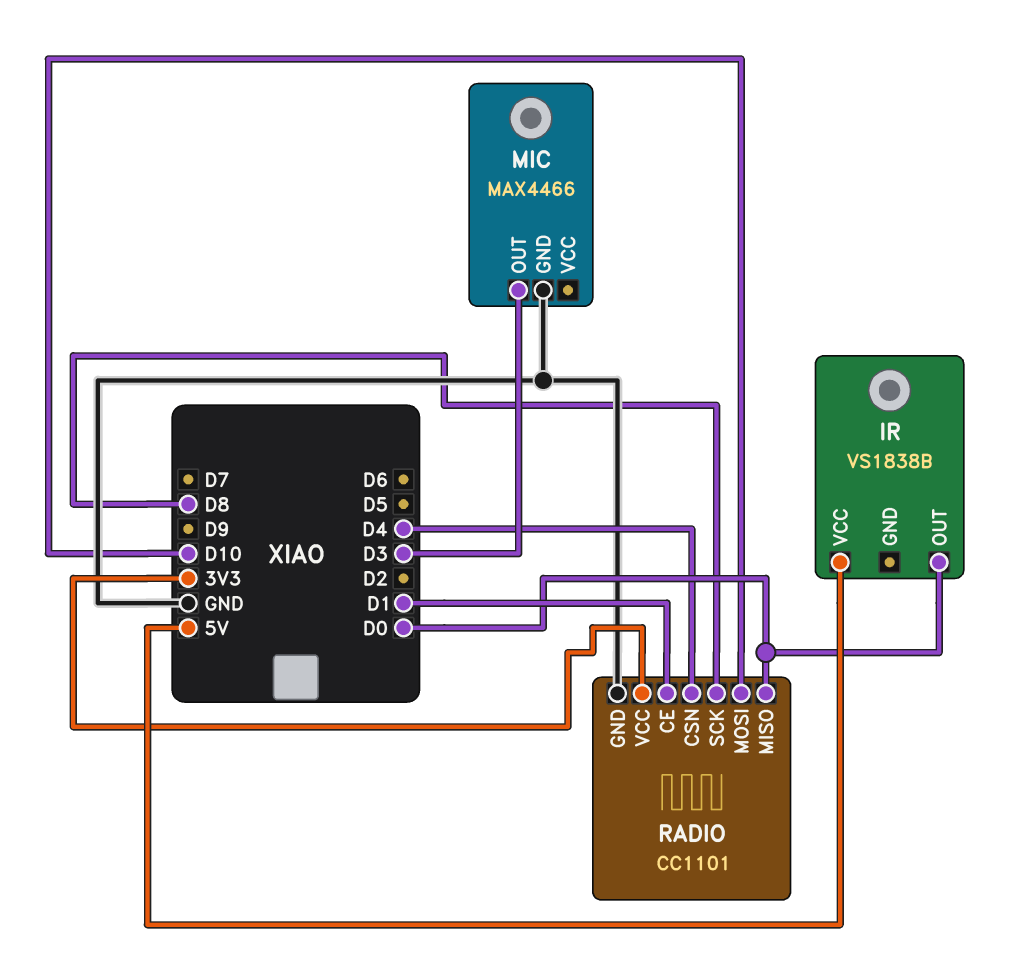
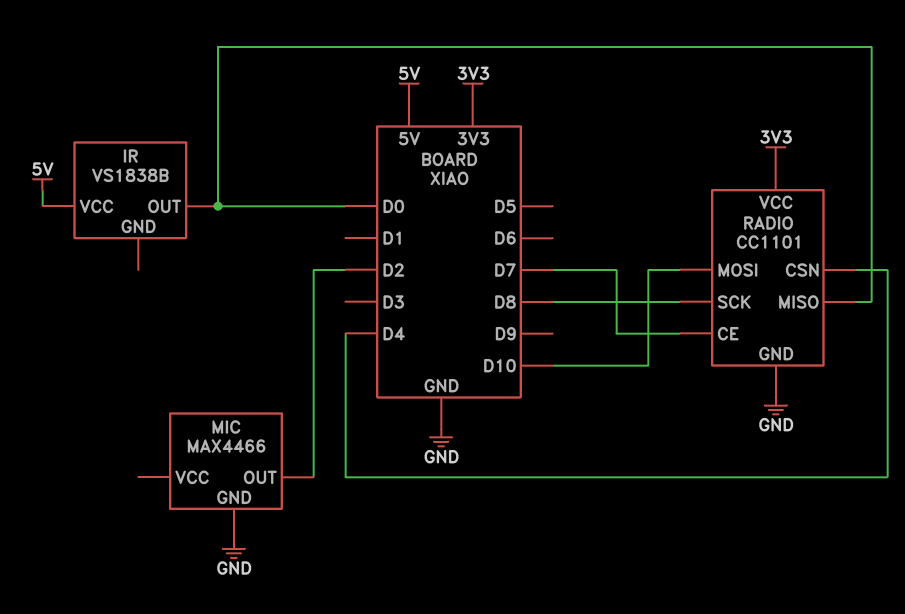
MIC pin OUT: D3 -> D2
RADIO pin CE: D1 -> D7

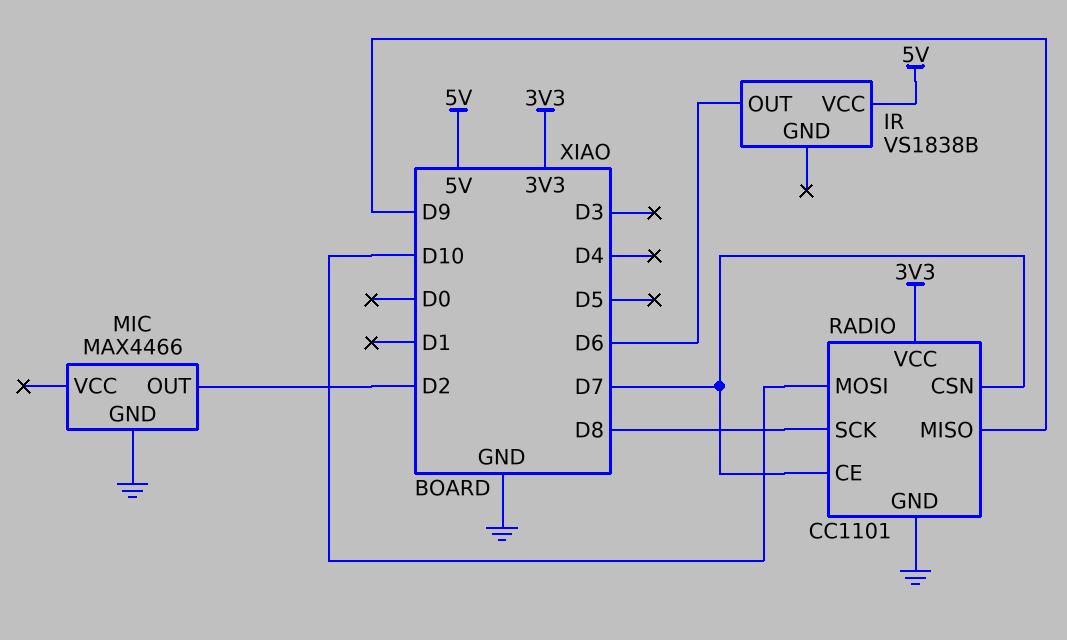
IR pin OUT: D0 -> D6
RADIO pin CSN: D4 -> D7
RADIO pin MISO: D0 -> D9

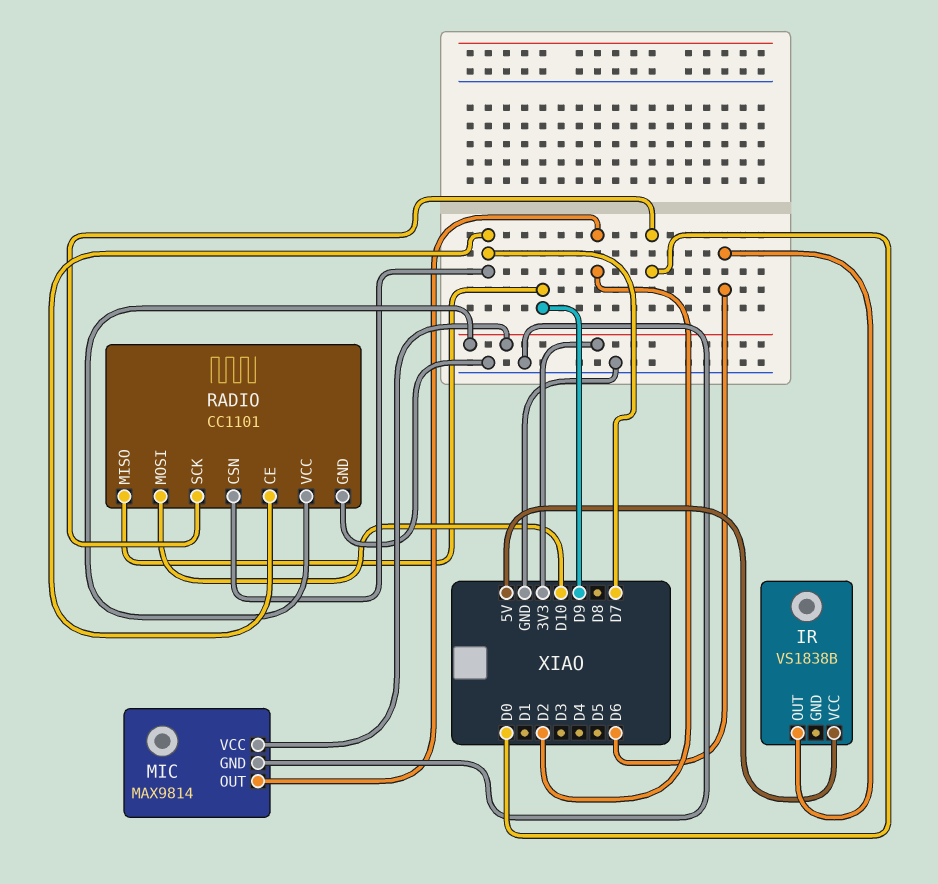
MIC: MAX4466 -> MAX9814
MIC pin VCC: none -> 3V3
RADIO pin SCK: D8 -> D0

